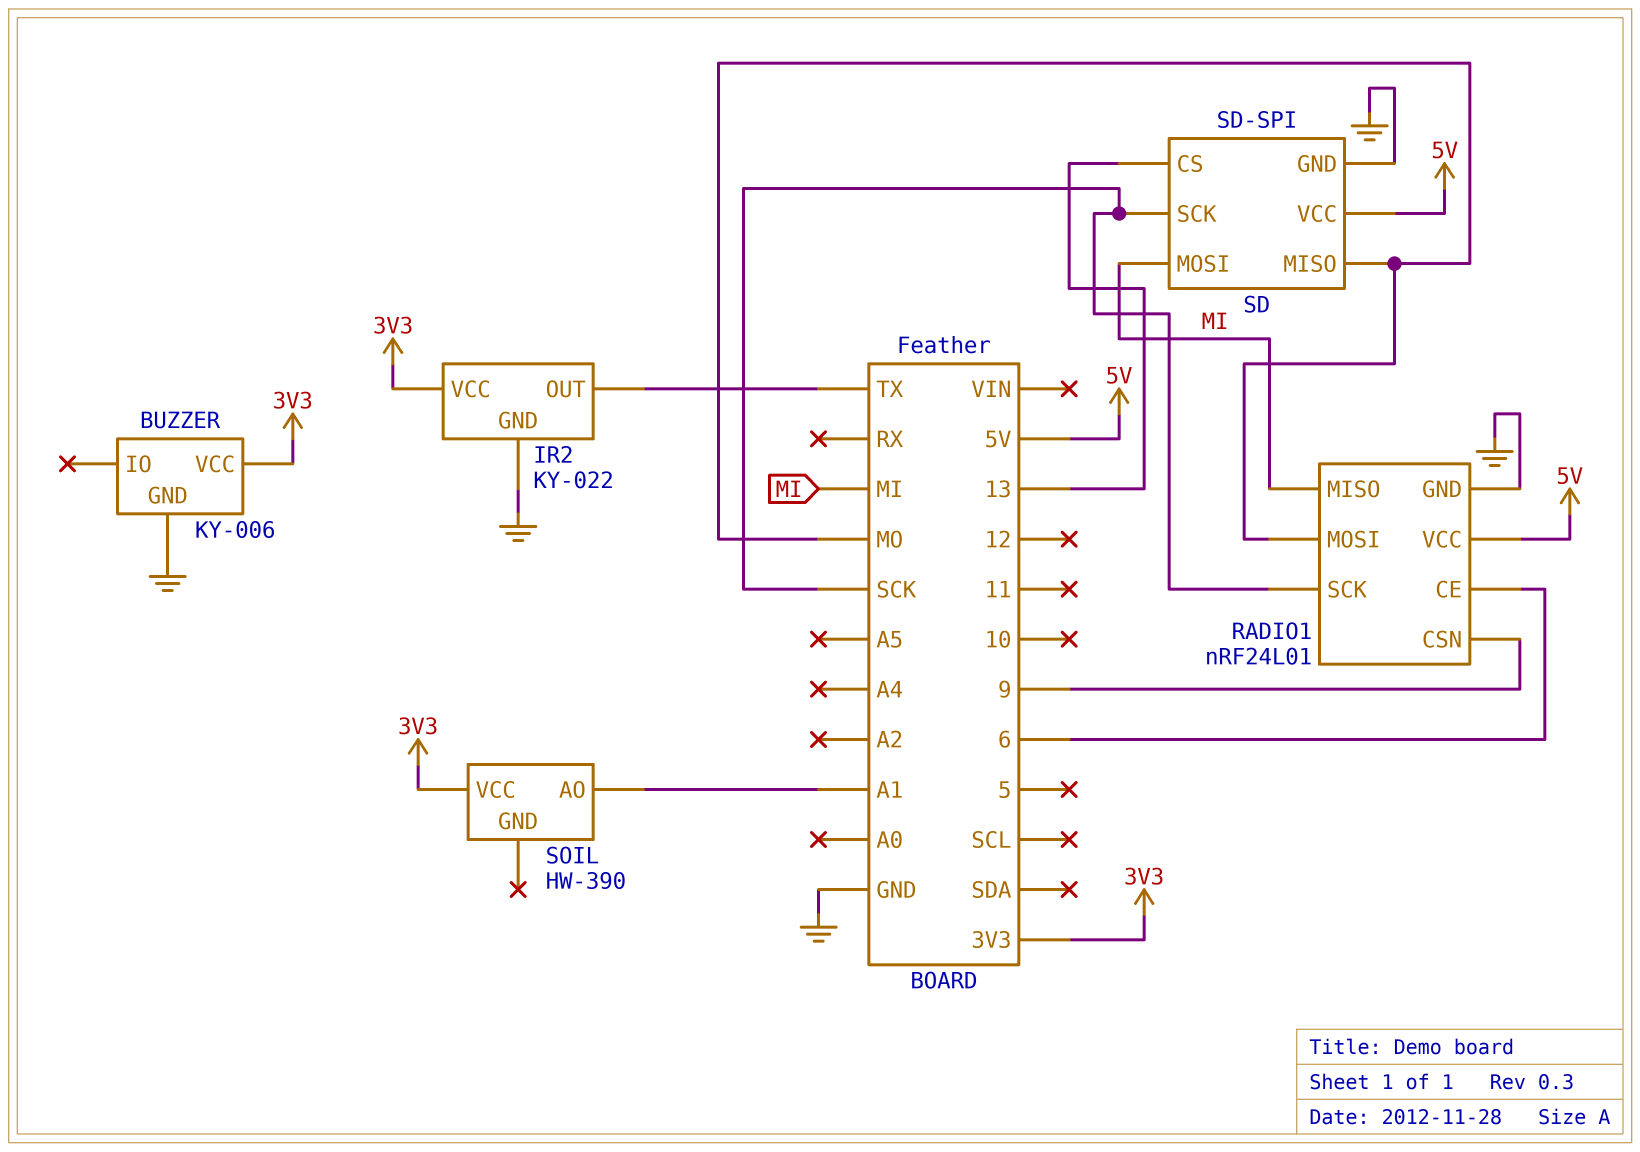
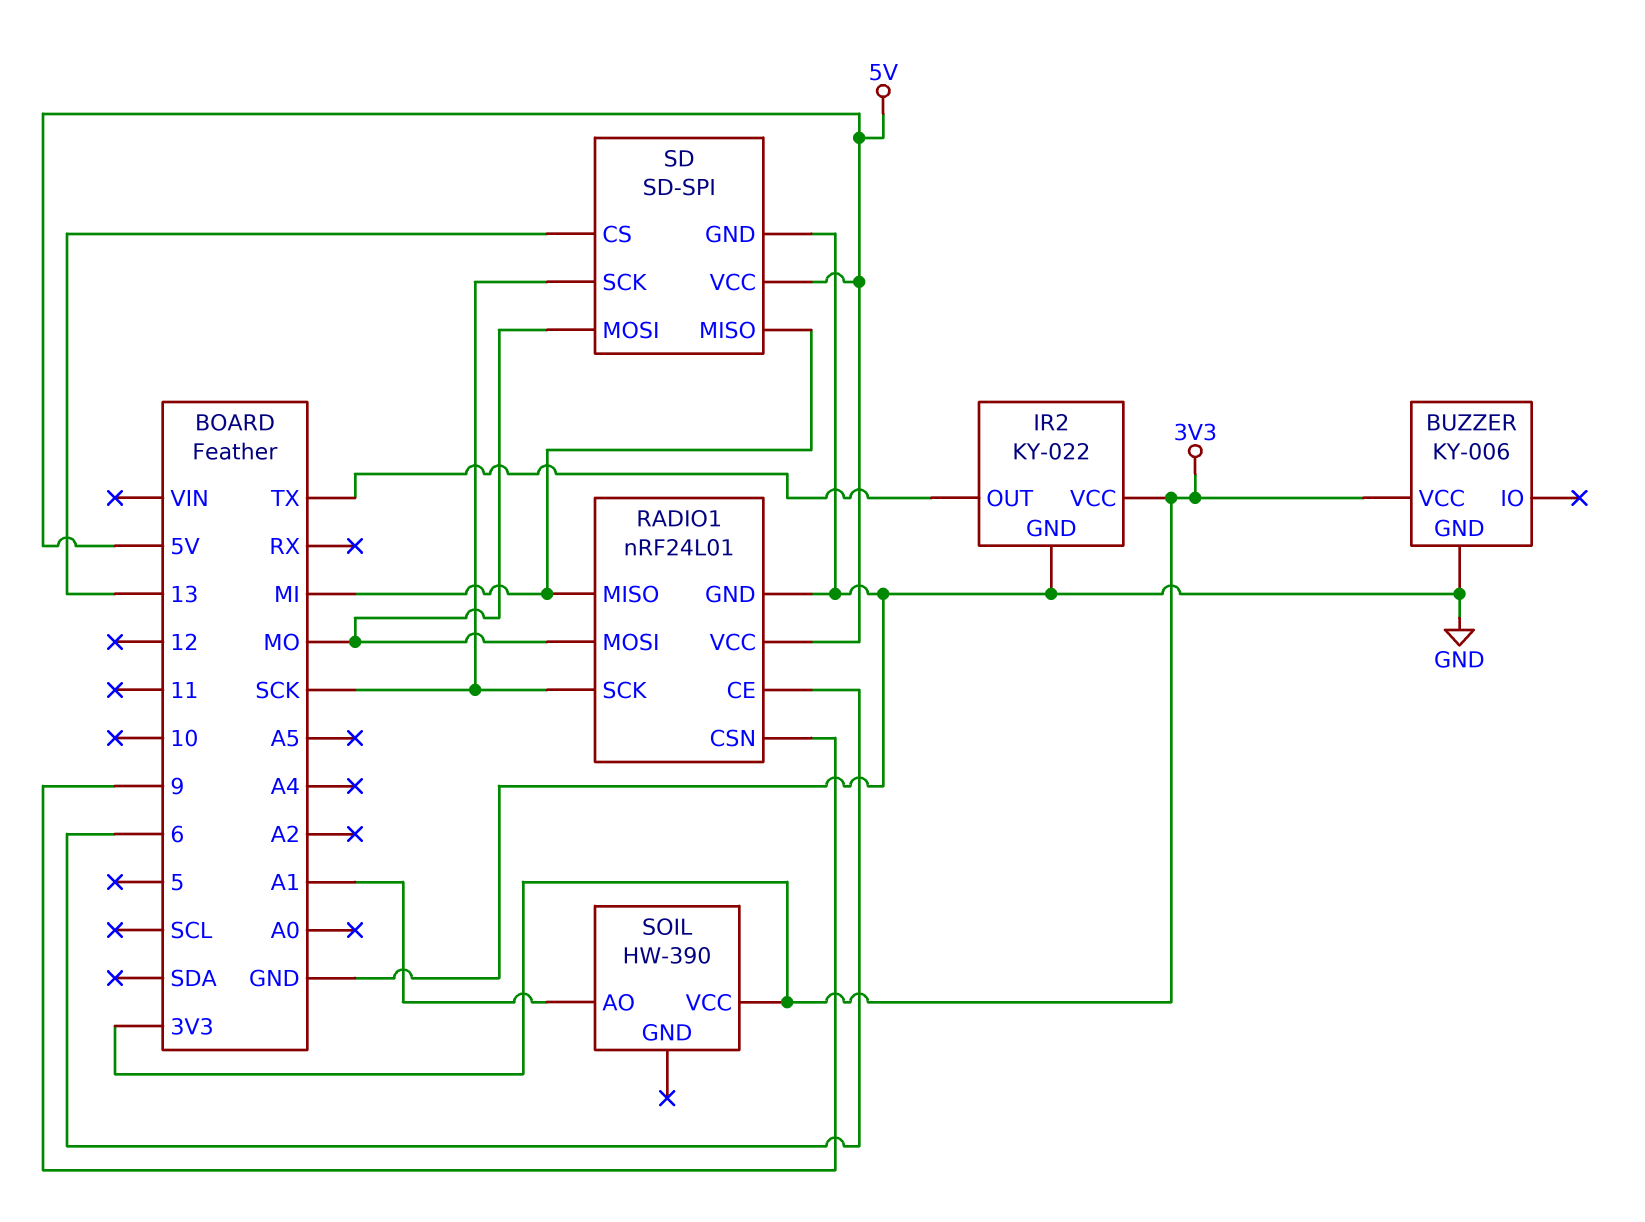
SD pin MISO: MO -> MI
SD pin MOSI: MI -> MO

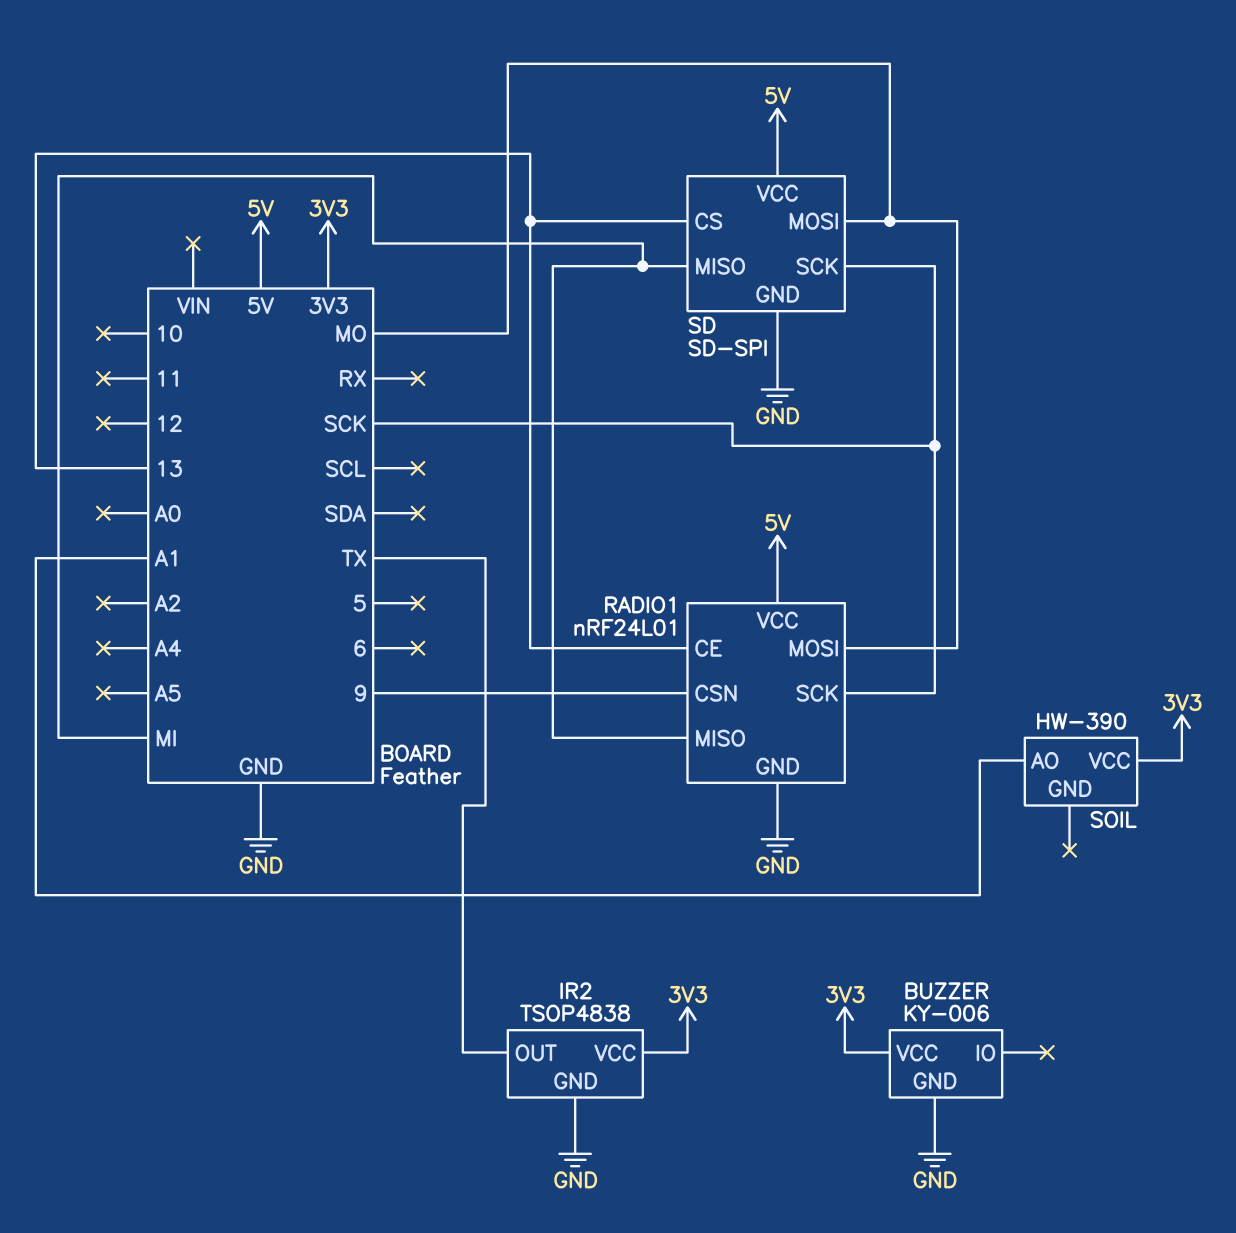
IR2: KY-022 -> TSOP4838
RADIO1 pin CE: 6 -> 13

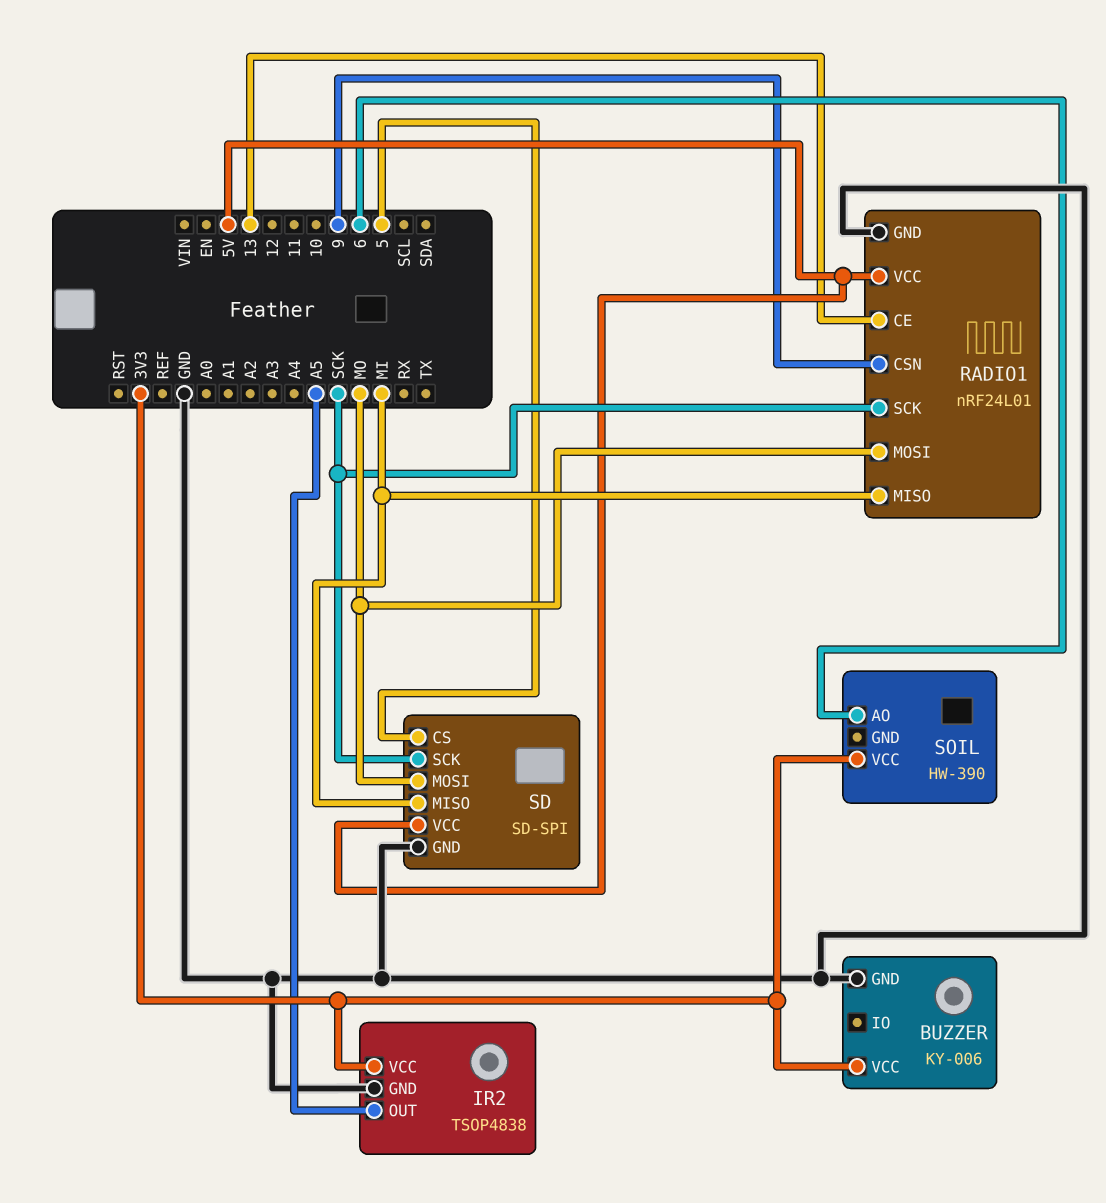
IR2 pin OUT: TX -> A5
SD pin CS: 13 -> 5
SOIL pin AO: A1 -> 6

